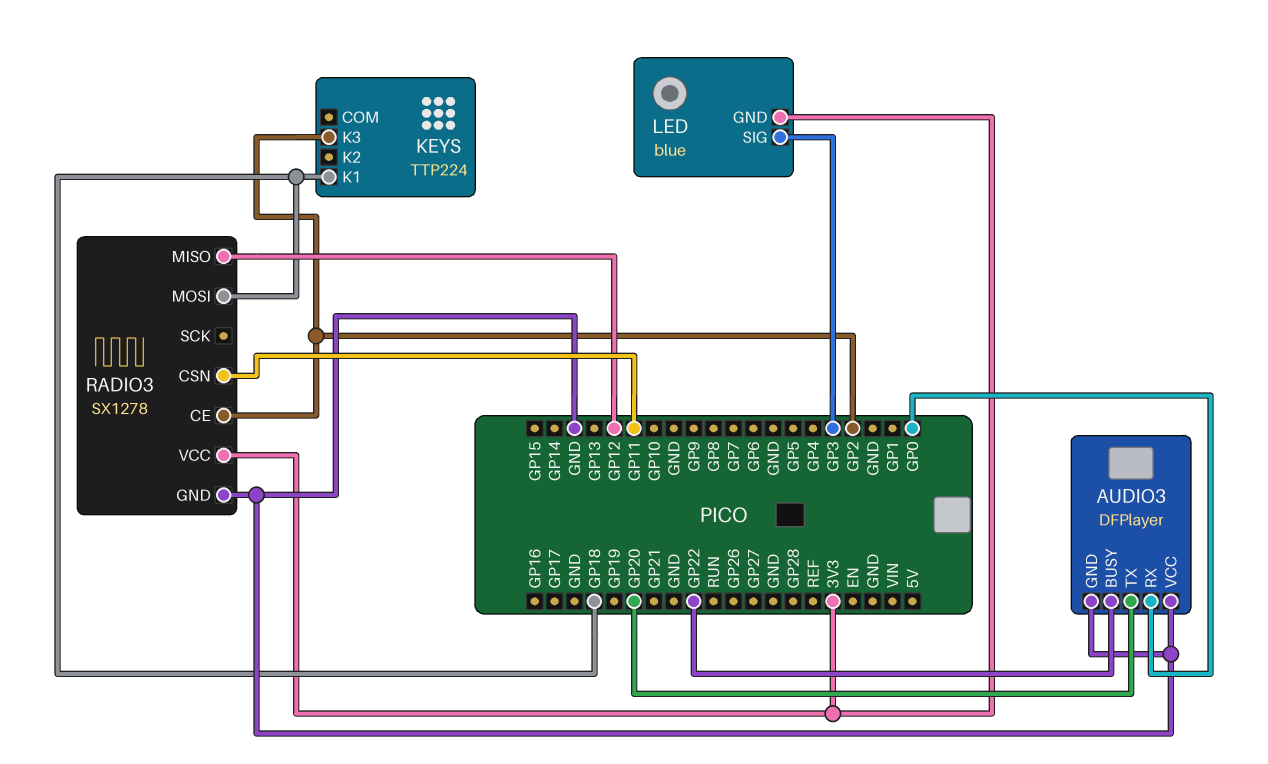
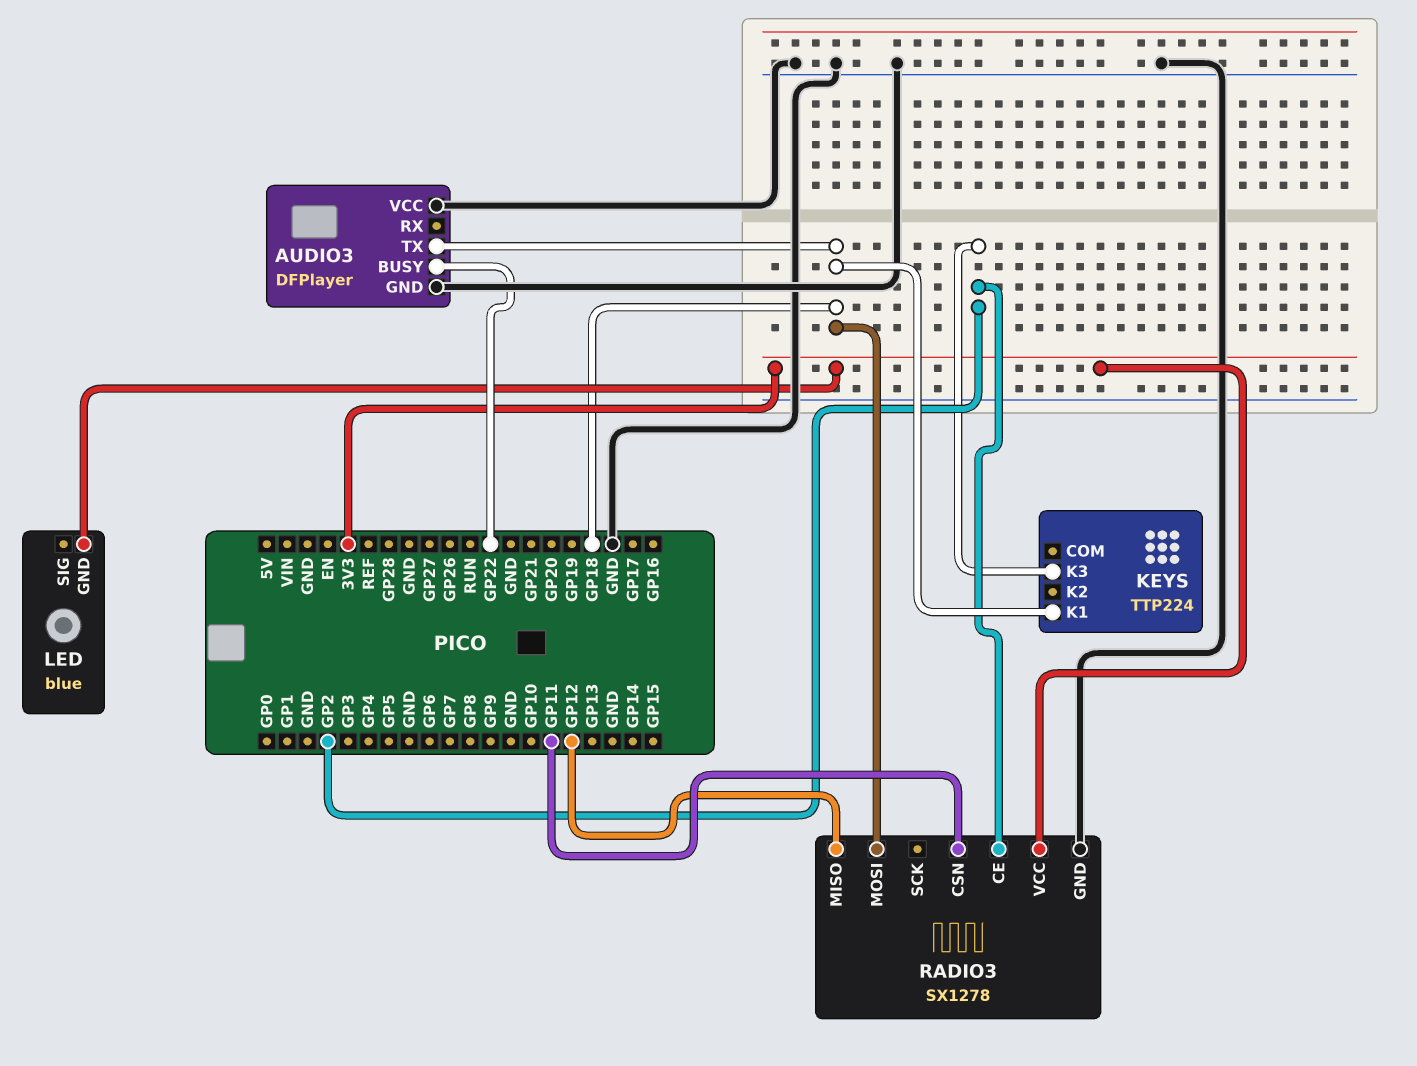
AUDIO3 pin RX: GP0 -> none
AUDIO3 pin TX: GP20 -> GP18
LED pin SIG: GP3 -> none

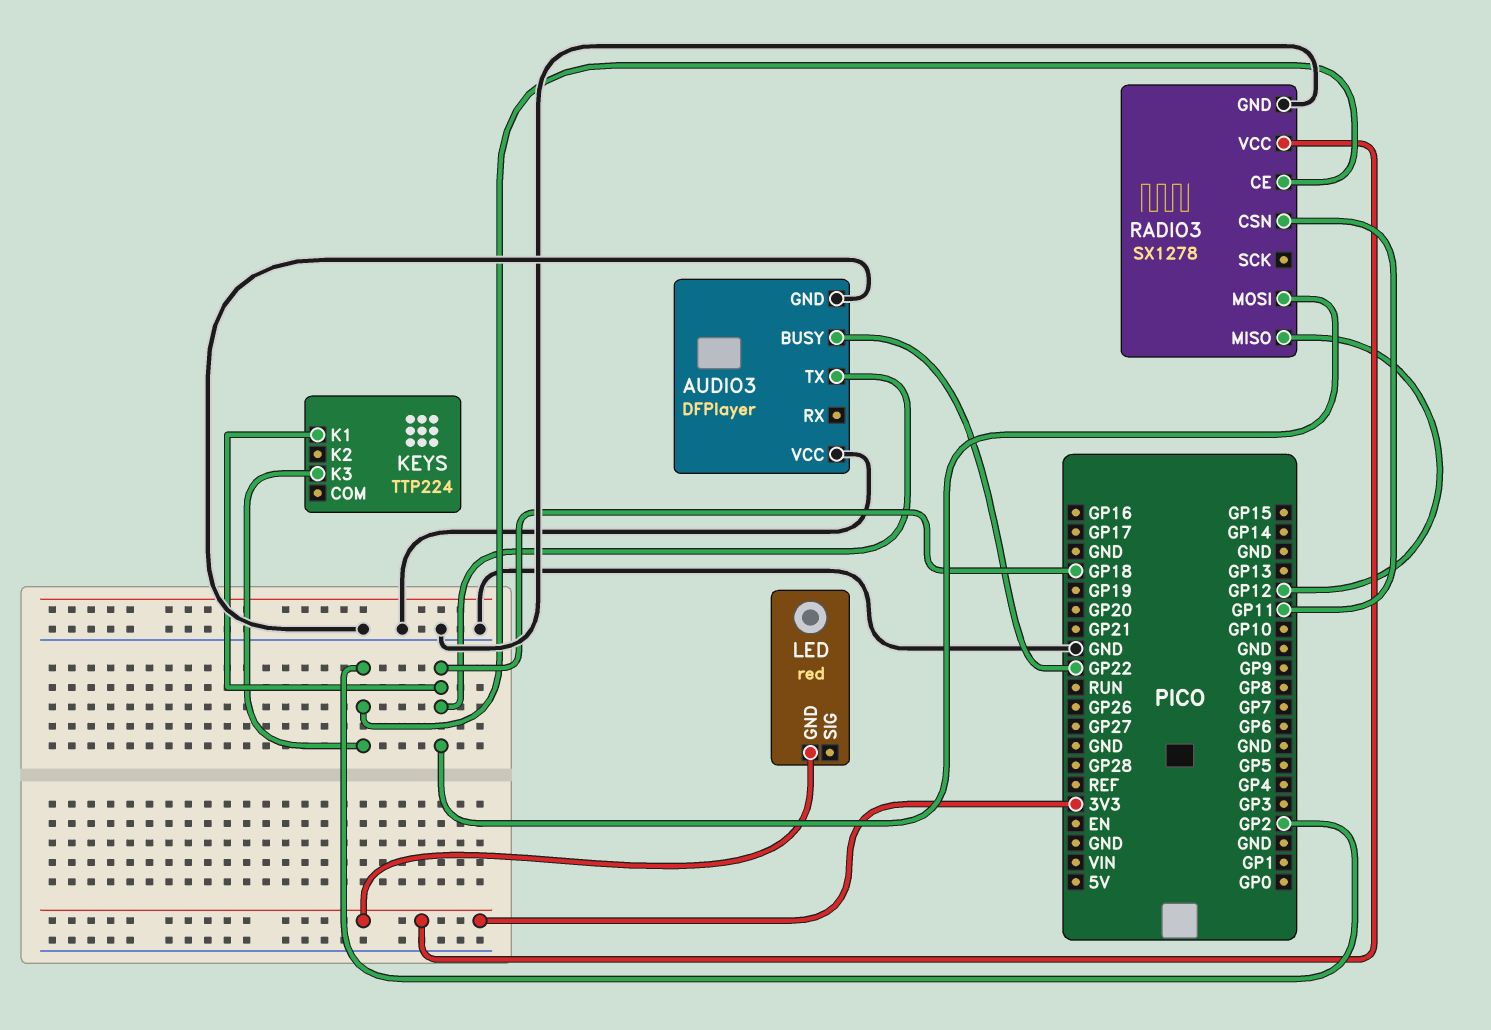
LED: blue -> red

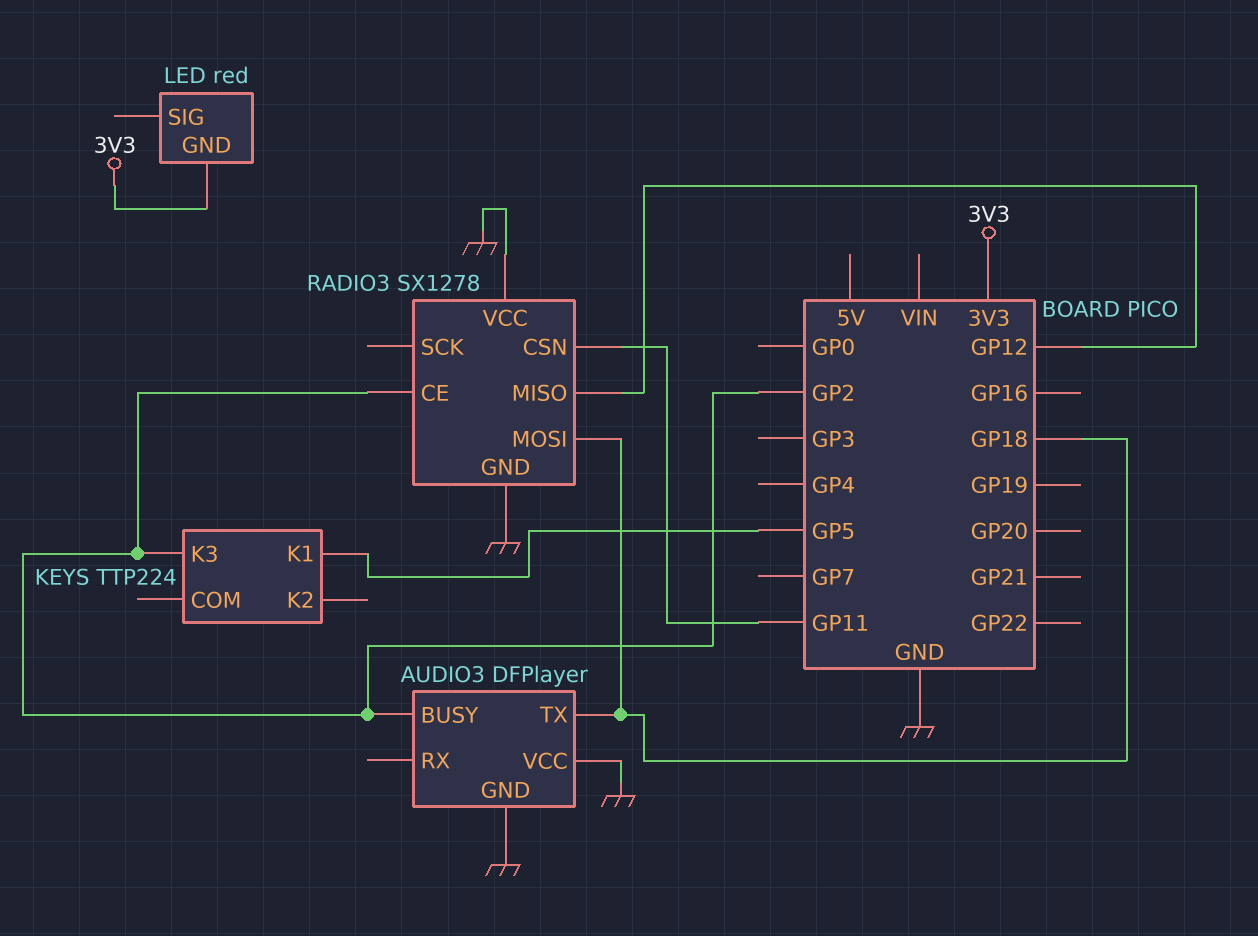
AUDIO3 pin BUSY: GP22 -> GP2
KEYS pin K1: GP18 -> GP5
RADIO3 pin VCC: 3V3 -> GND

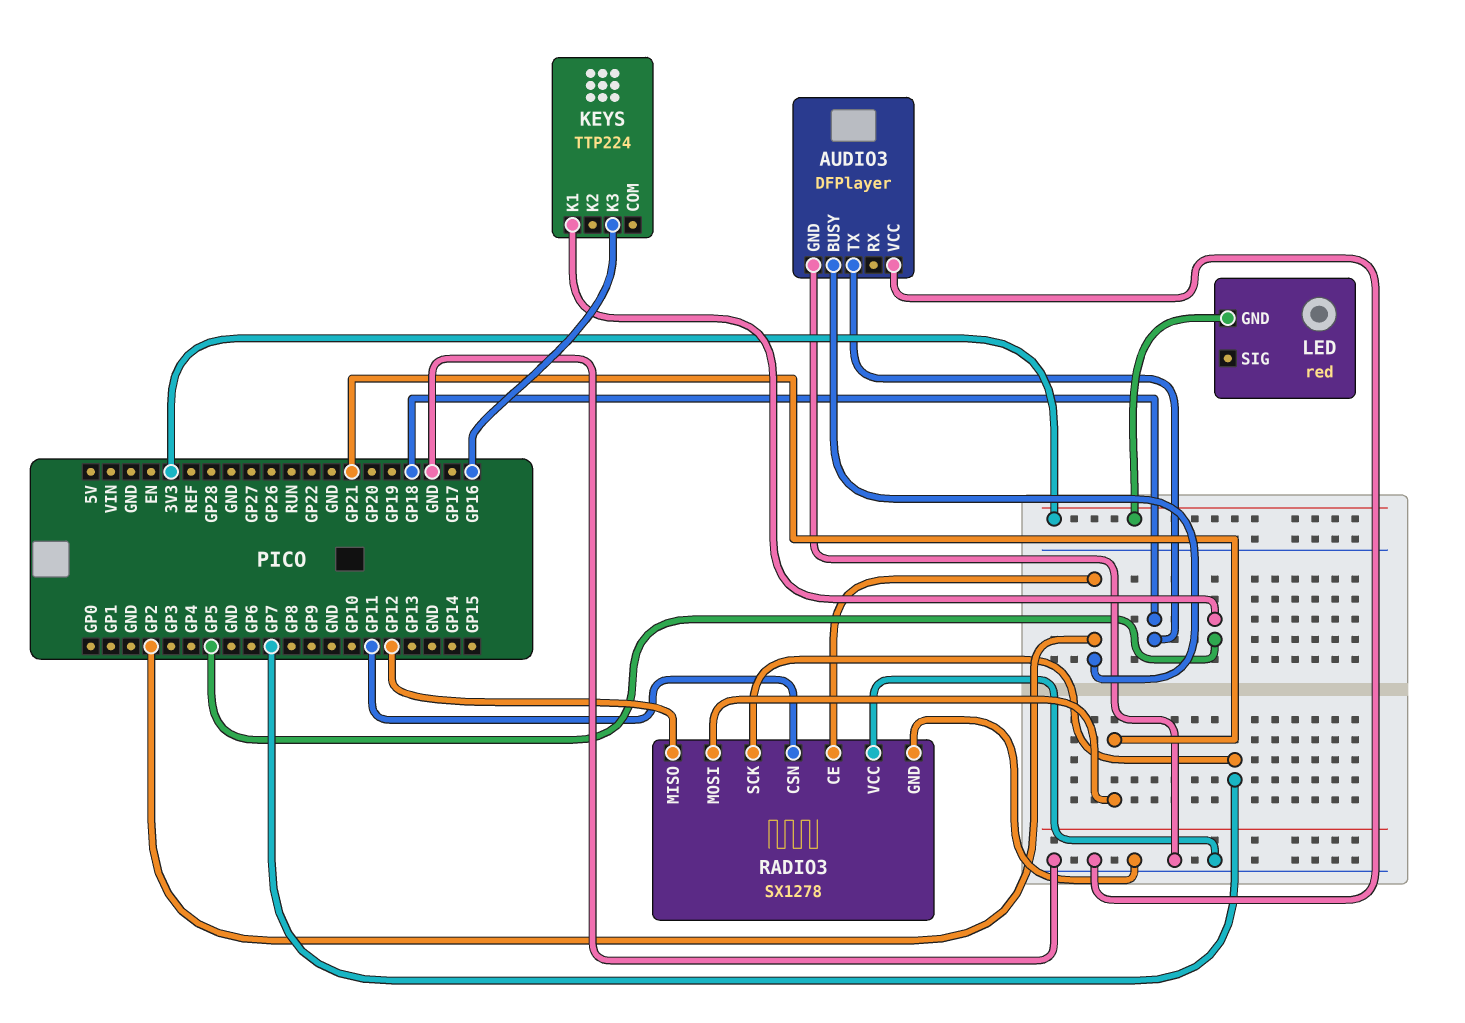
KEYS pin K3: GP2 -> GP16
RADIO3 pin MOSI: GP18 -> GP21
RADIO3 pin SCK: none -> GP7

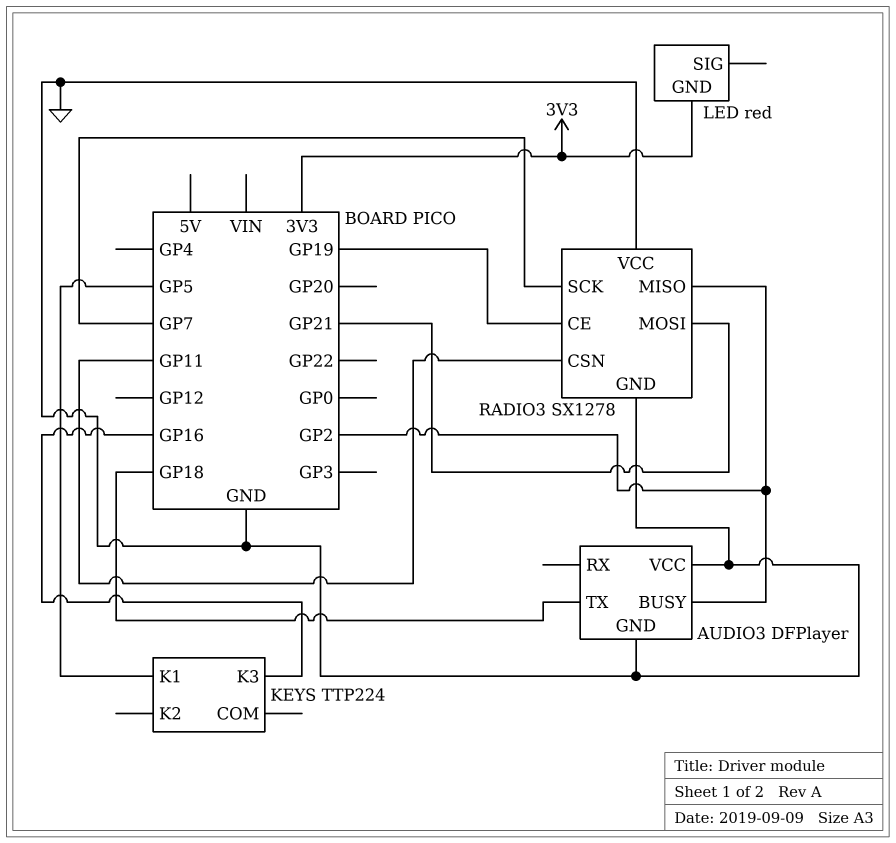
RADIO3 pin CE: GP2 -> GP19
RADIO3 pin MISO: GP12 -> GP2

